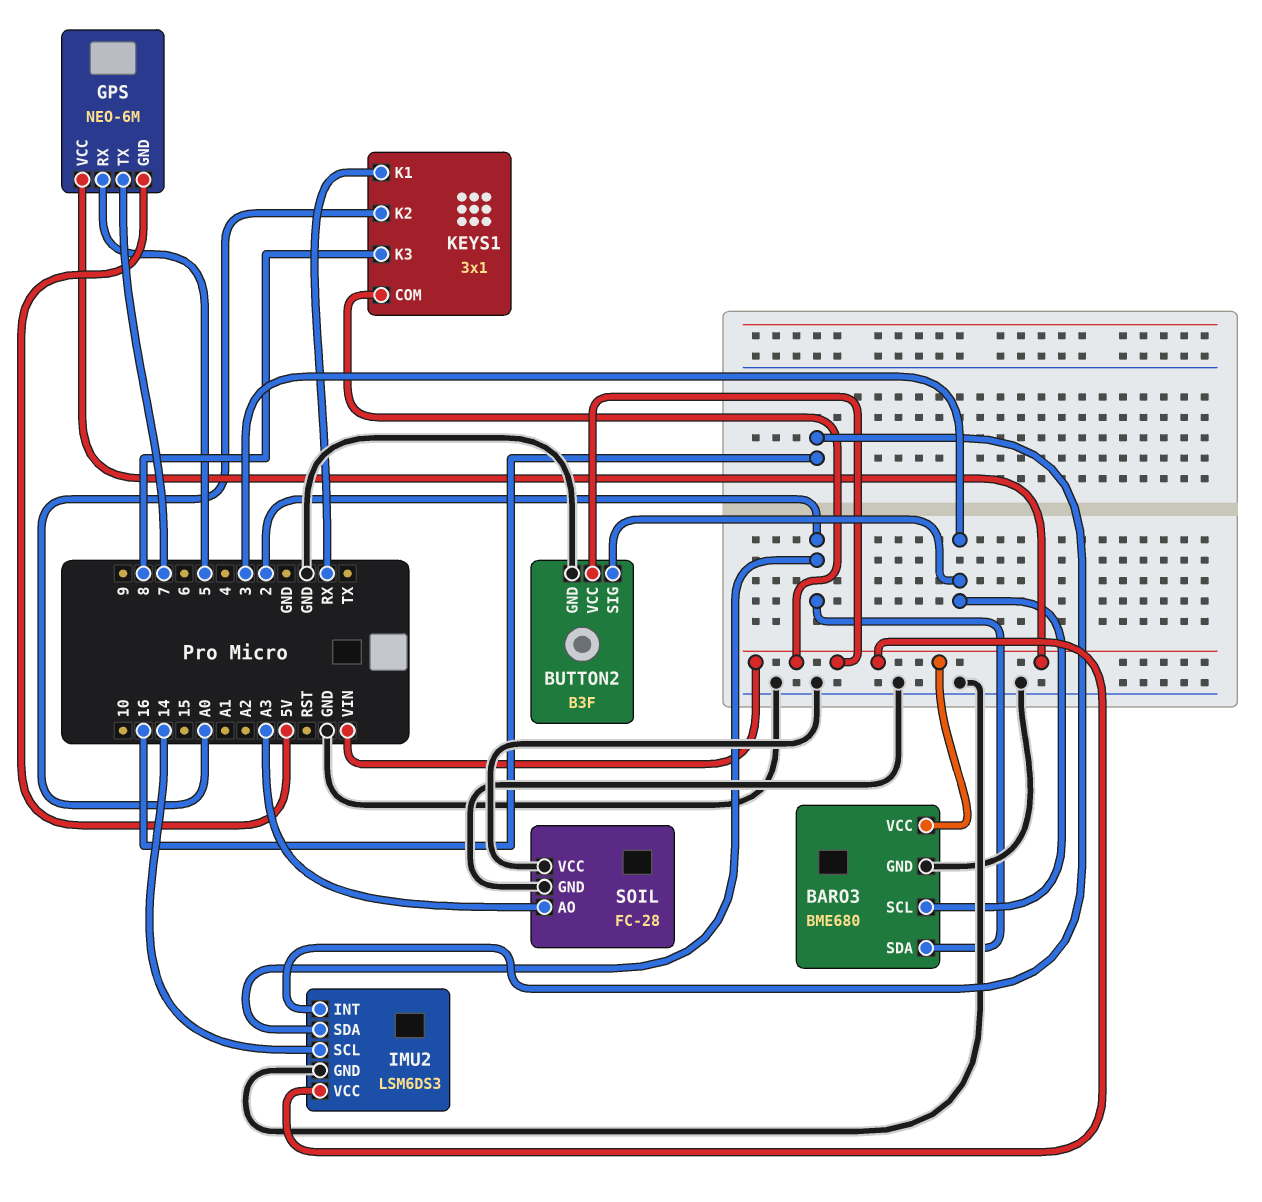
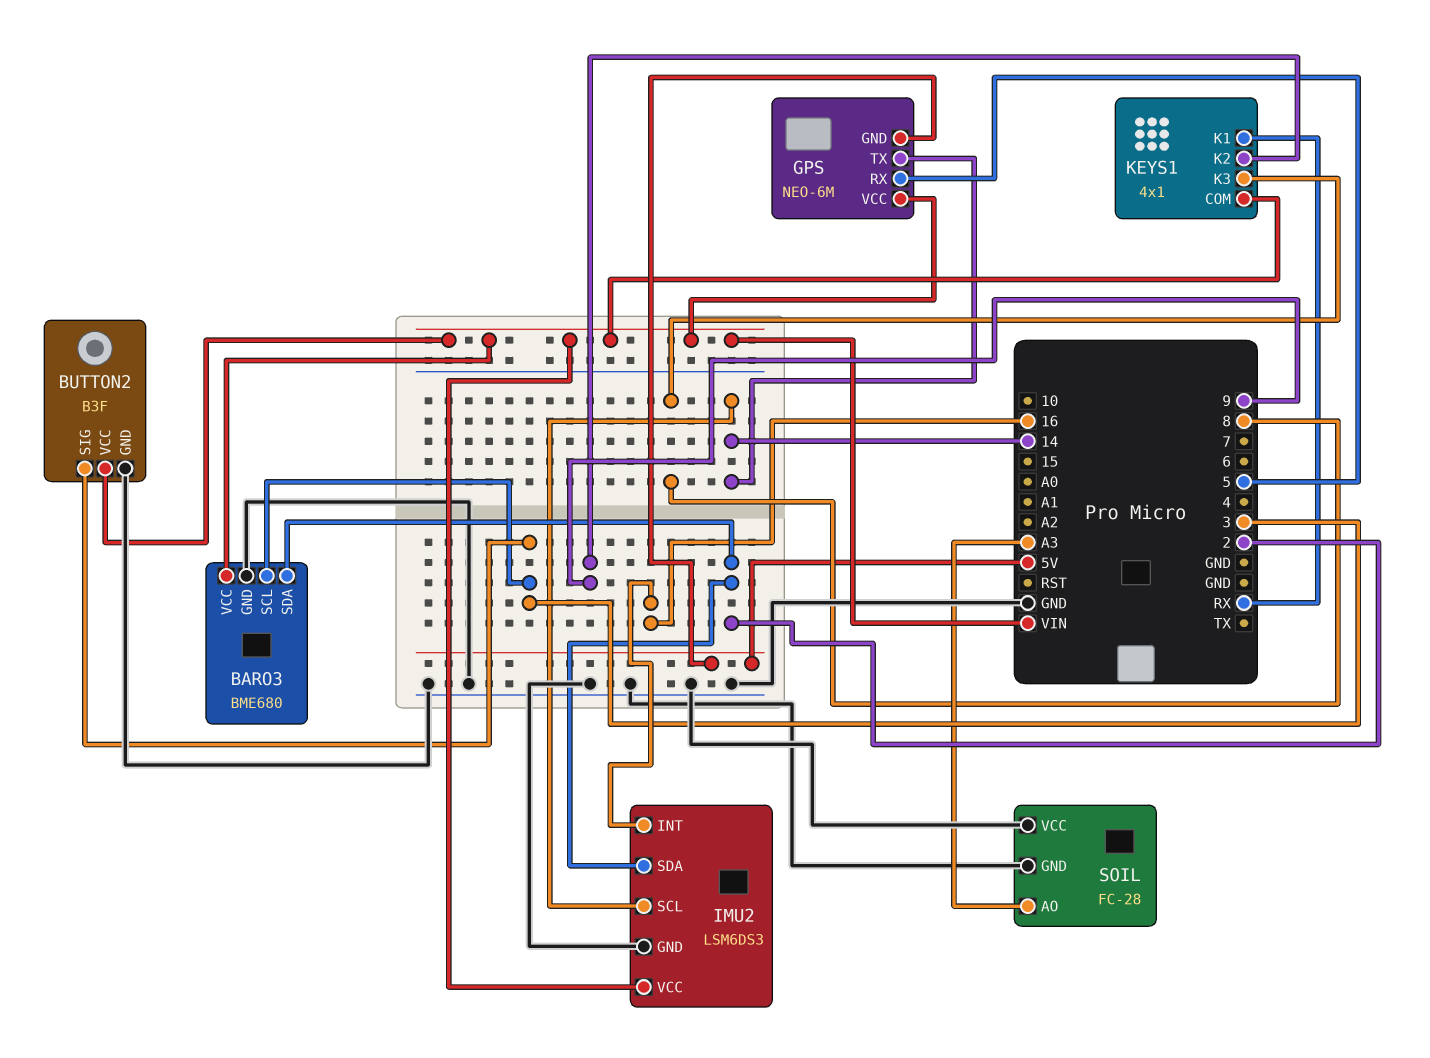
GPS pin TX: 7 -> 14
KEYS1: 3x1 -> 4x1
KEYS1 pin K2: A0 -> 9

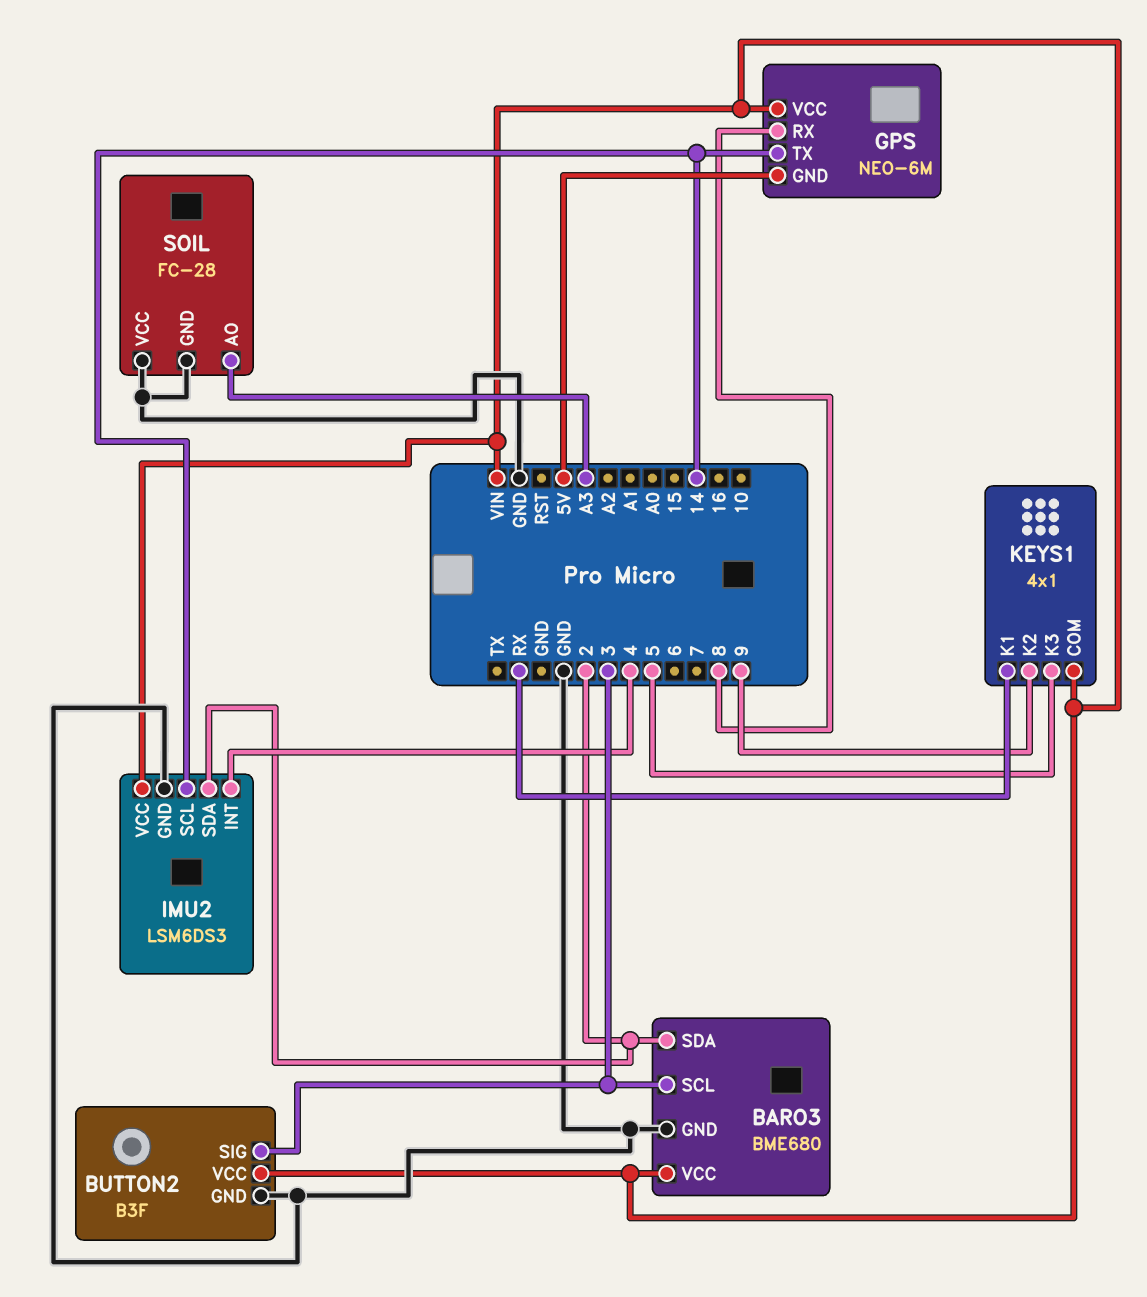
GPS pin RX: 5 -> 8
IMU2 pin INT: 16 -> 4
KEYS1 pin K3: 8 -> 5

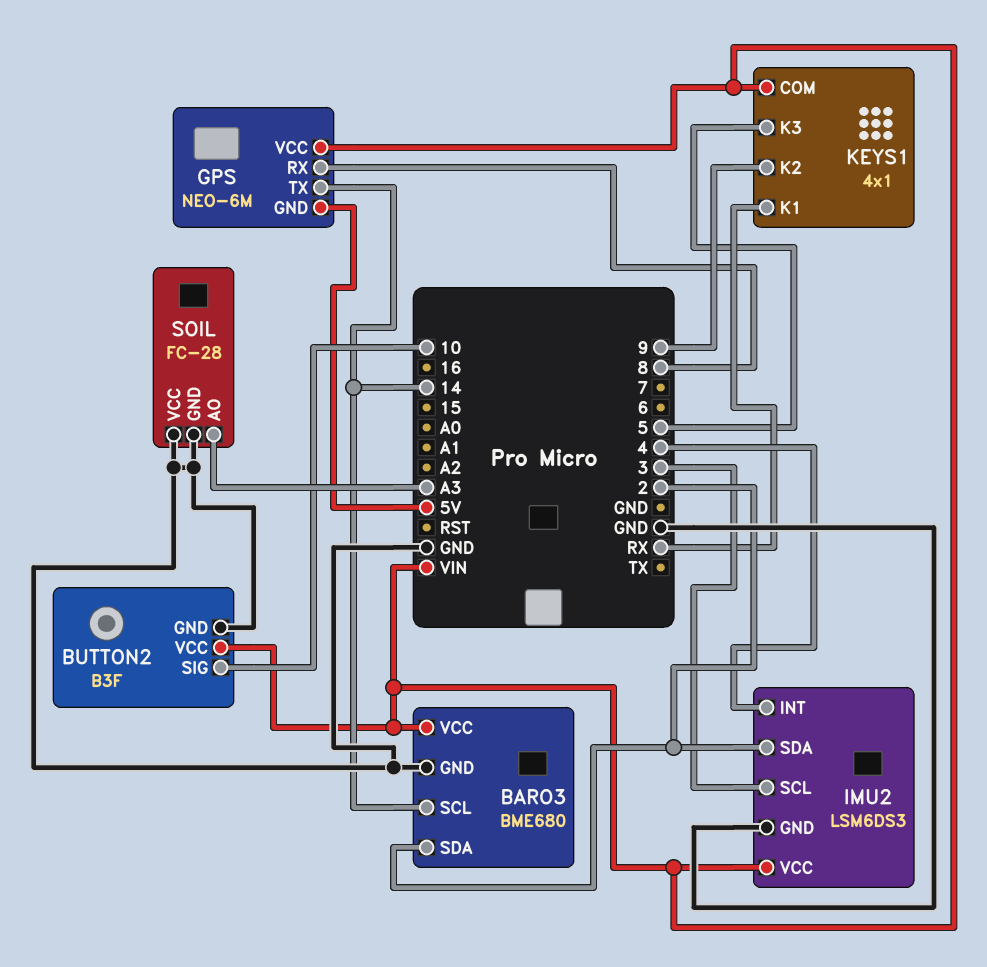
BARO3 pin SCL: 3 -> 14
BUTTON2 pin SIG: 3 -> 10
IMU2 pin SCL: 14 -> 3

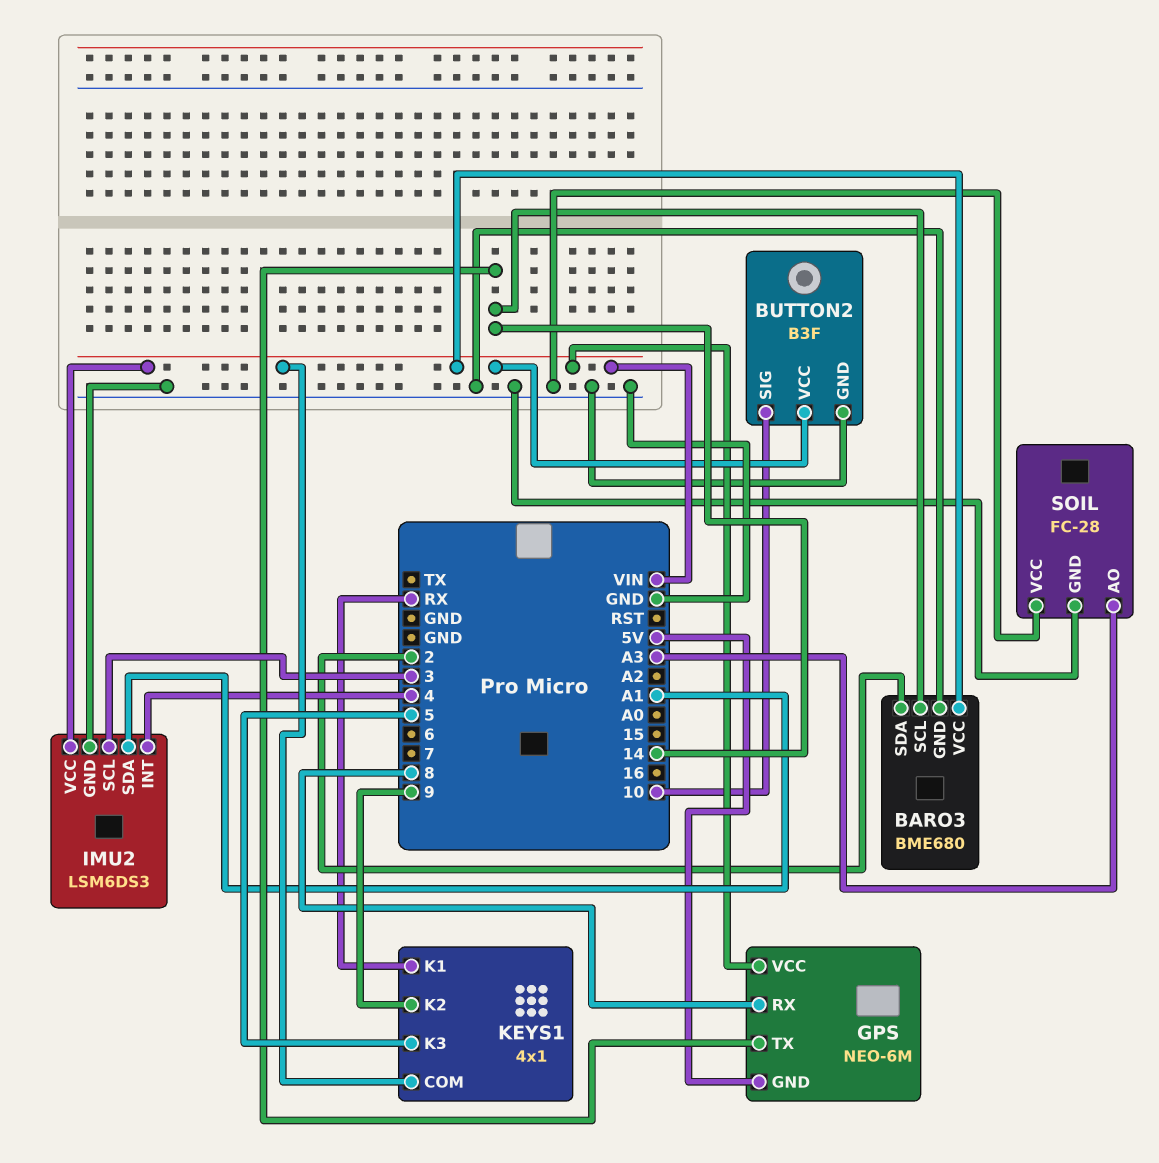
IMU2 pin SDA: 2 -> A1

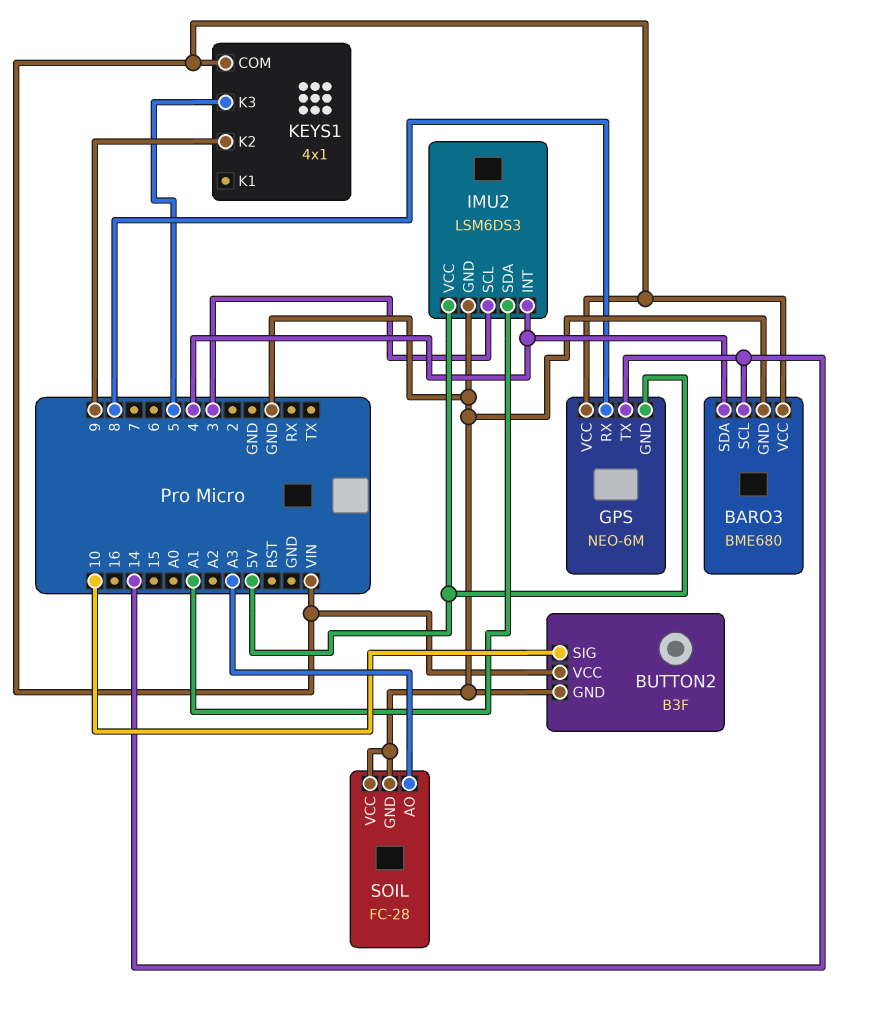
BARO3 pin SDA: 2 -> 4
IMU2 pin VCC: VIN -> 5V
KEYS1 pin K1: RX -> none

